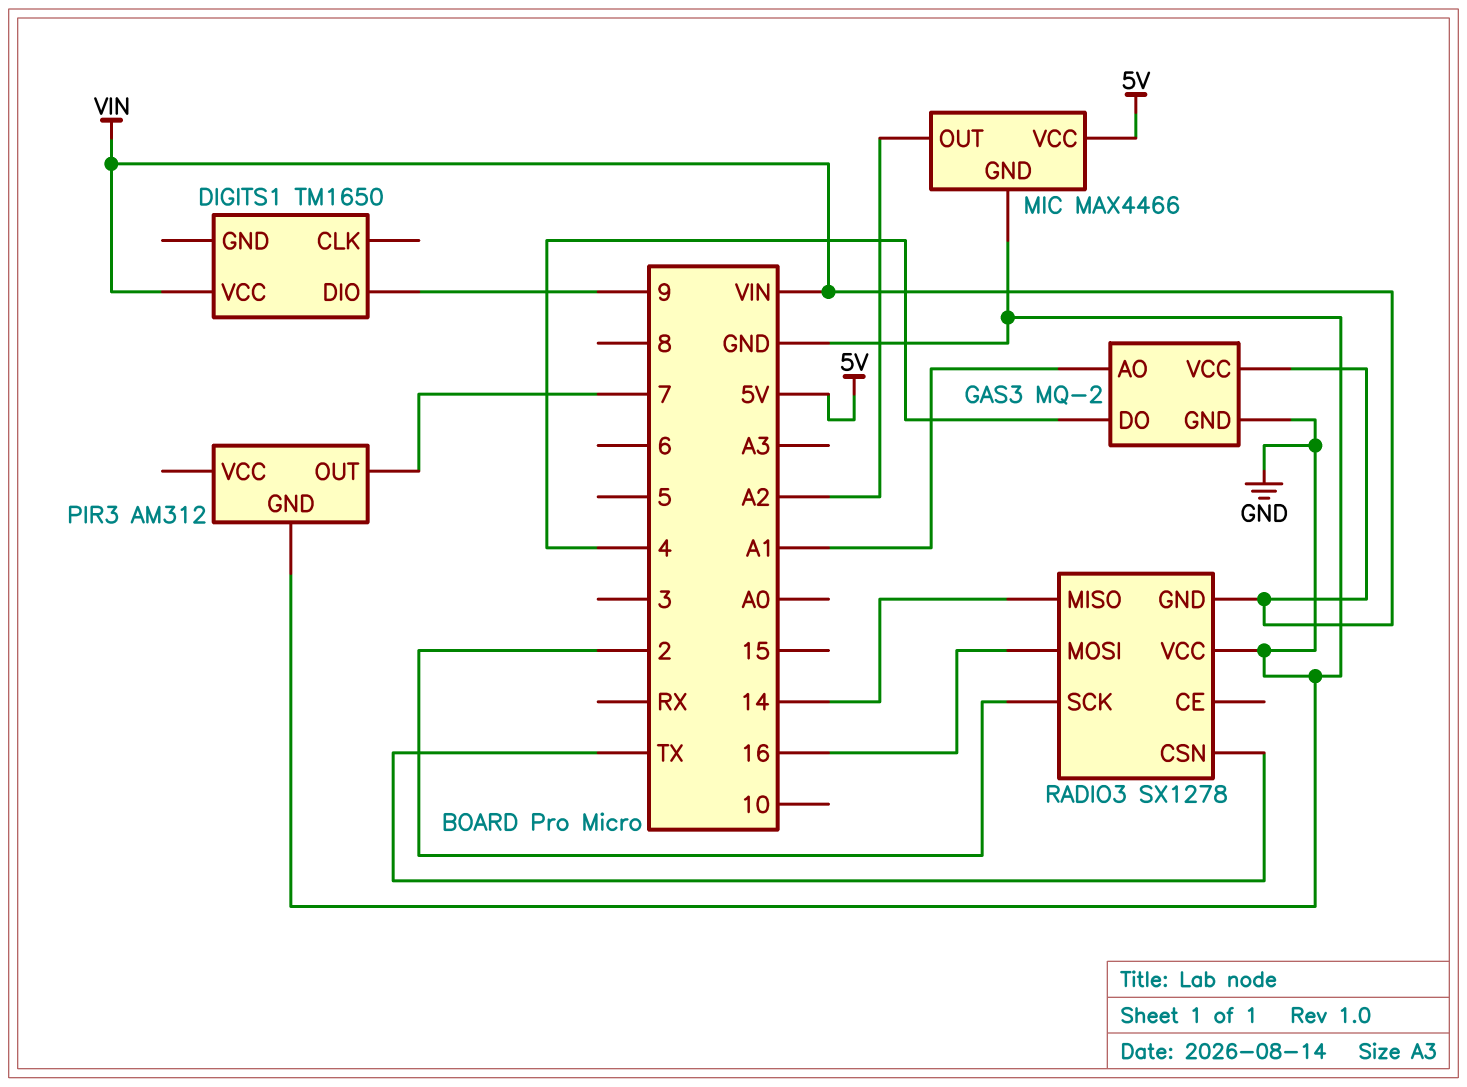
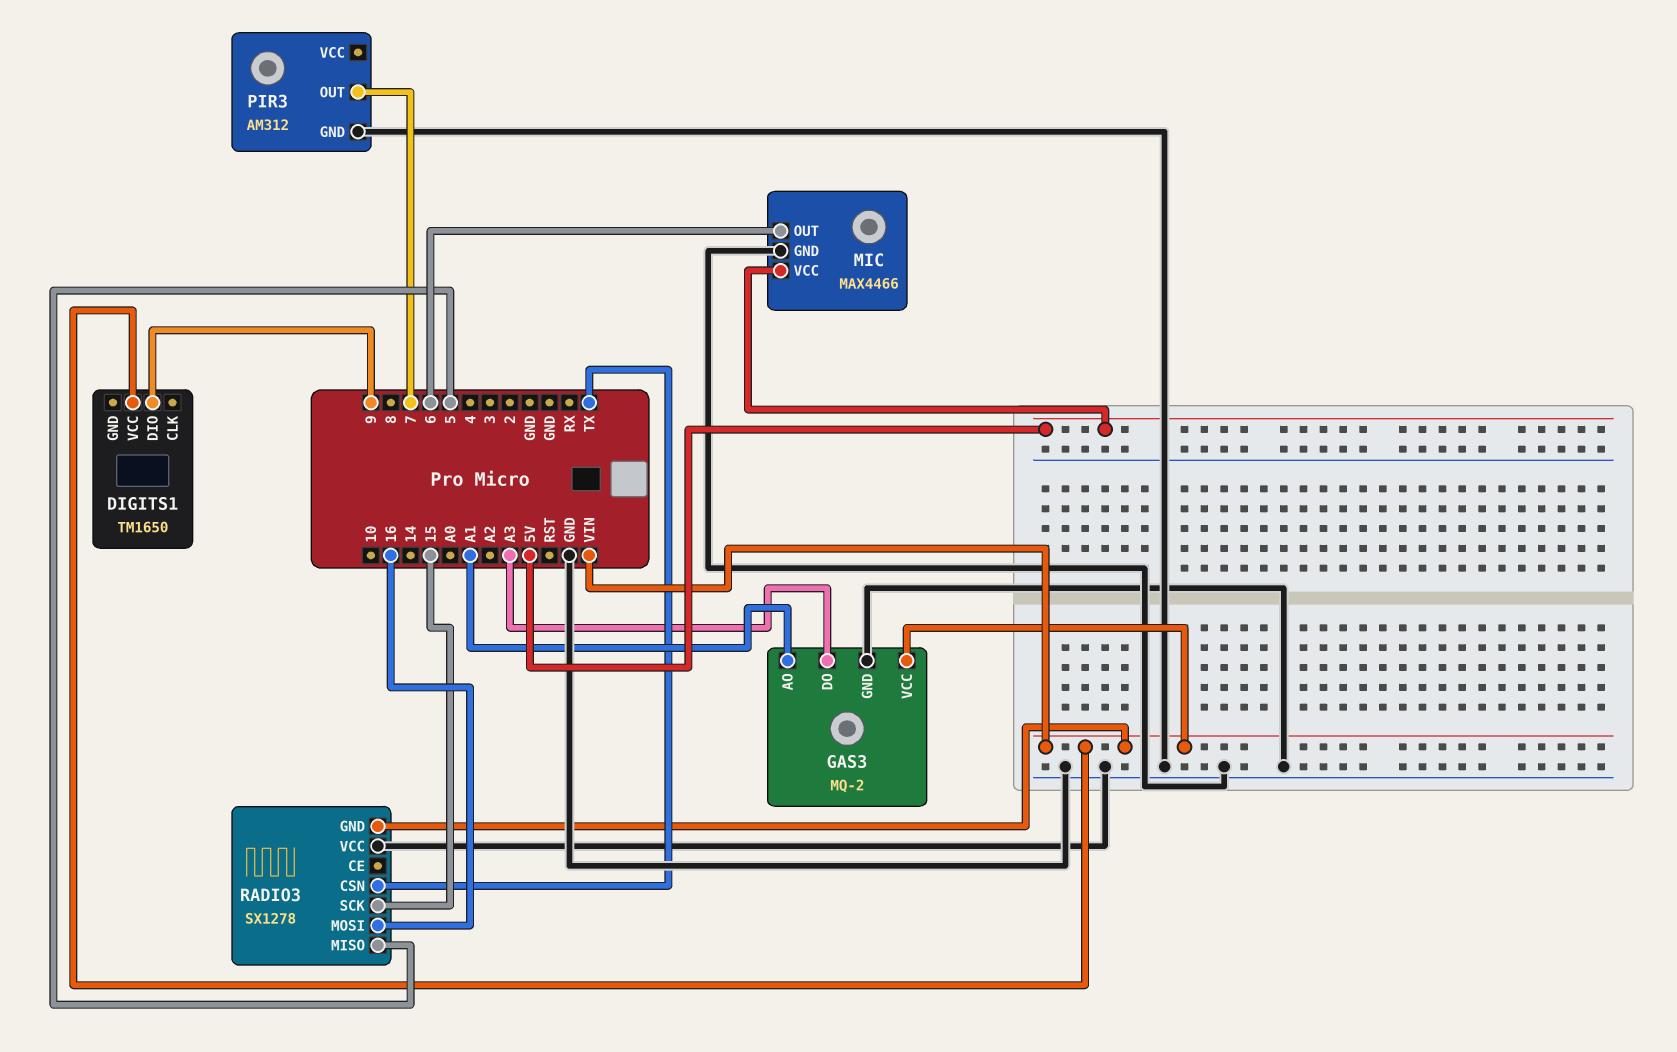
GAS3 pin DO: 4 -> A3
MIC pin OUT: A2 -> 6
RADIO3 pin MISO: 14 -> 5
RADIO3 pin SCK: 2 -> 15

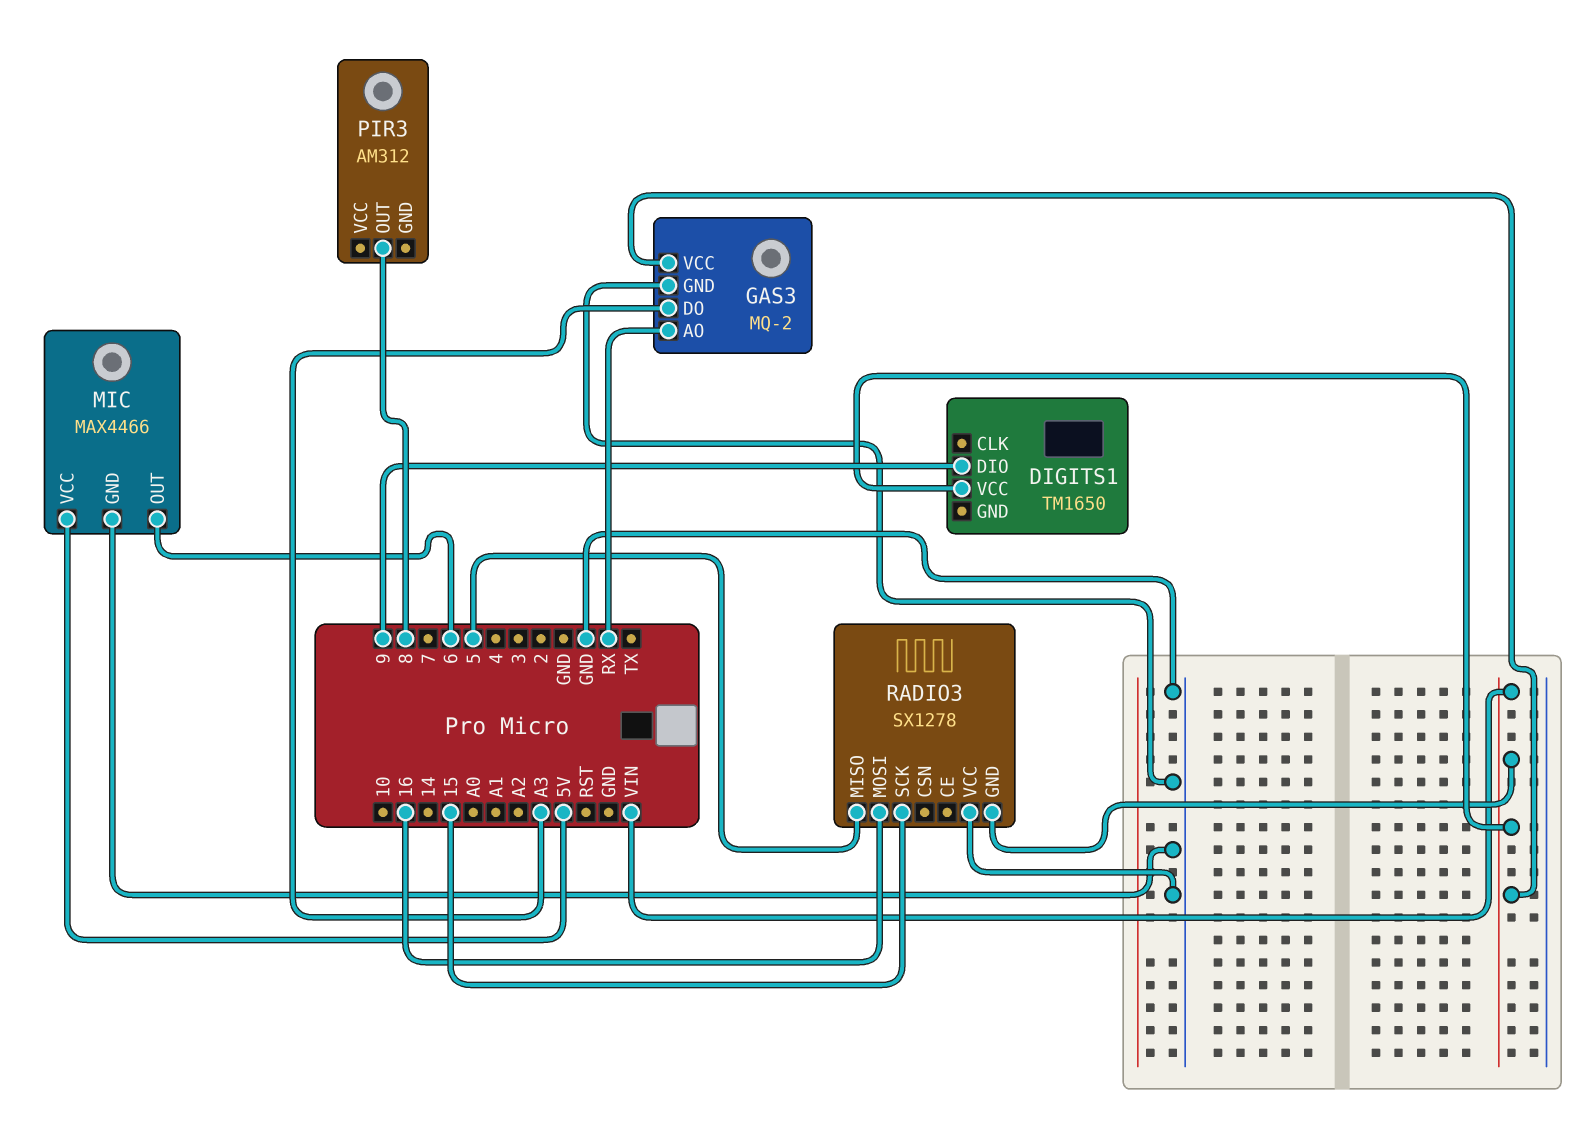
GAS3 pin AO: A1 -> RX
PIR3 pin GND: GND -> none
PIR3 pin OUT: 7 -> 8
RADIO3 pin CSN: TX -> none

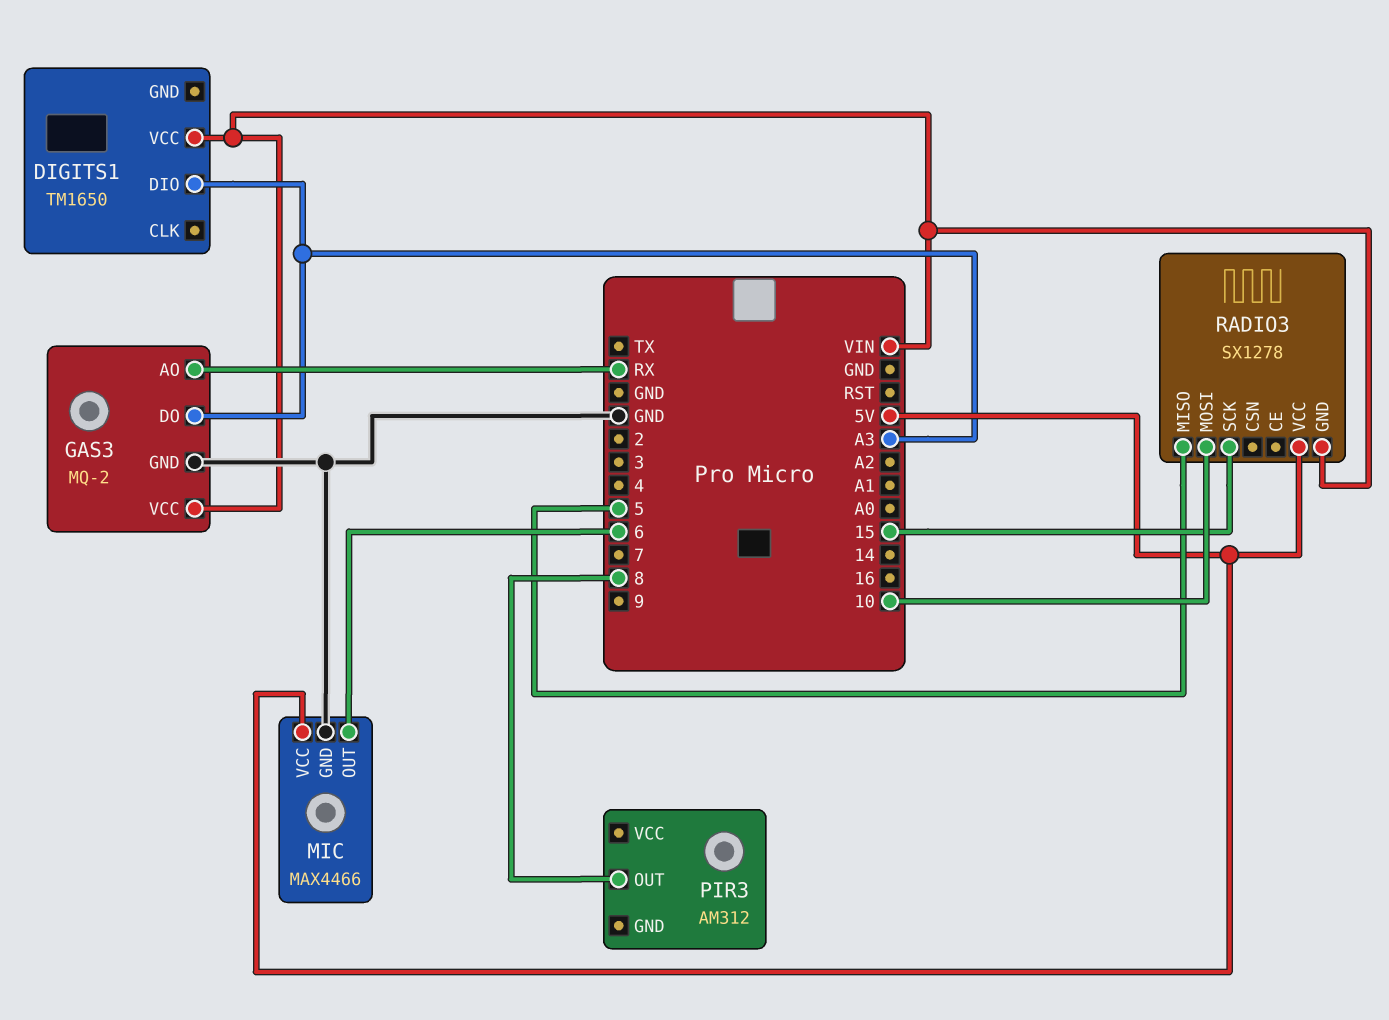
DIGITS1 pin DIO: 9 -> A3
RADIO3 pin MOSI: 16 -> 10
RADIO3 pin VCC: GND -> 5V

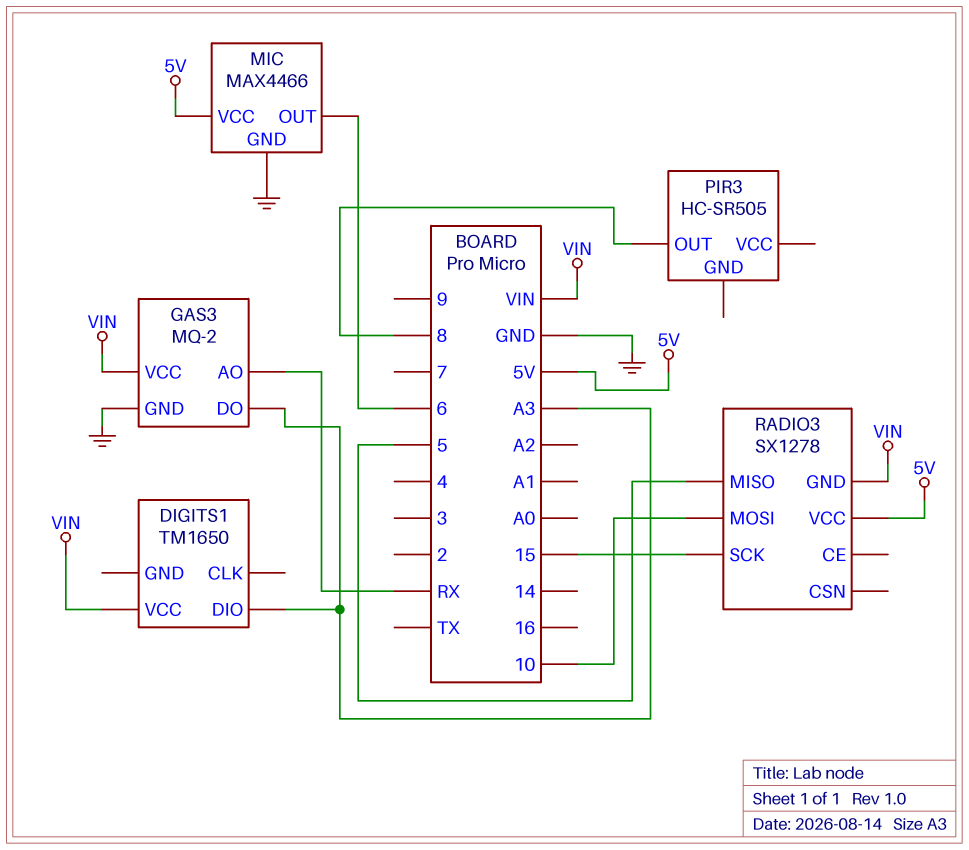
PIR3: AM312 -> HC-SR505

